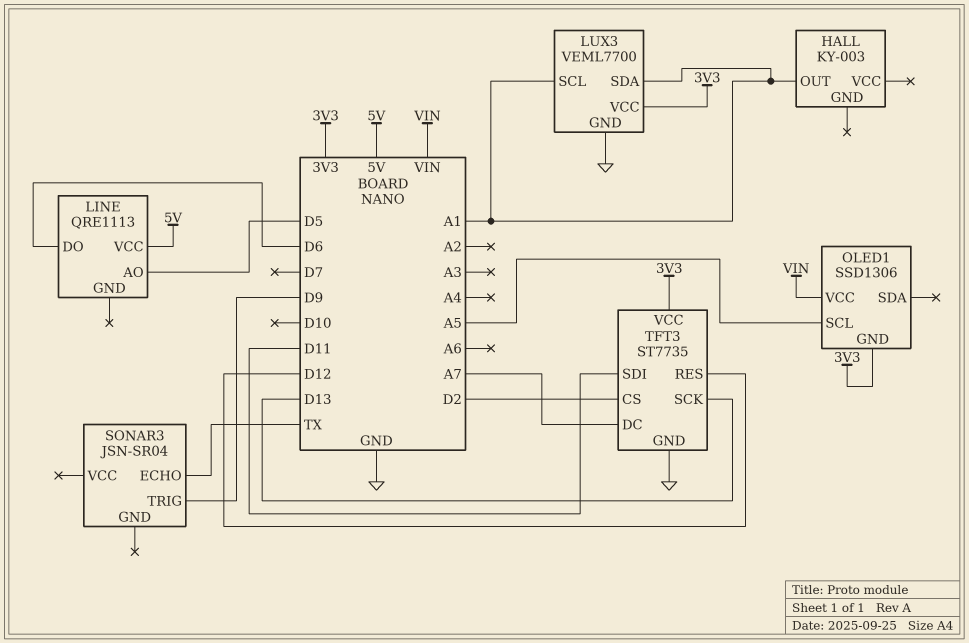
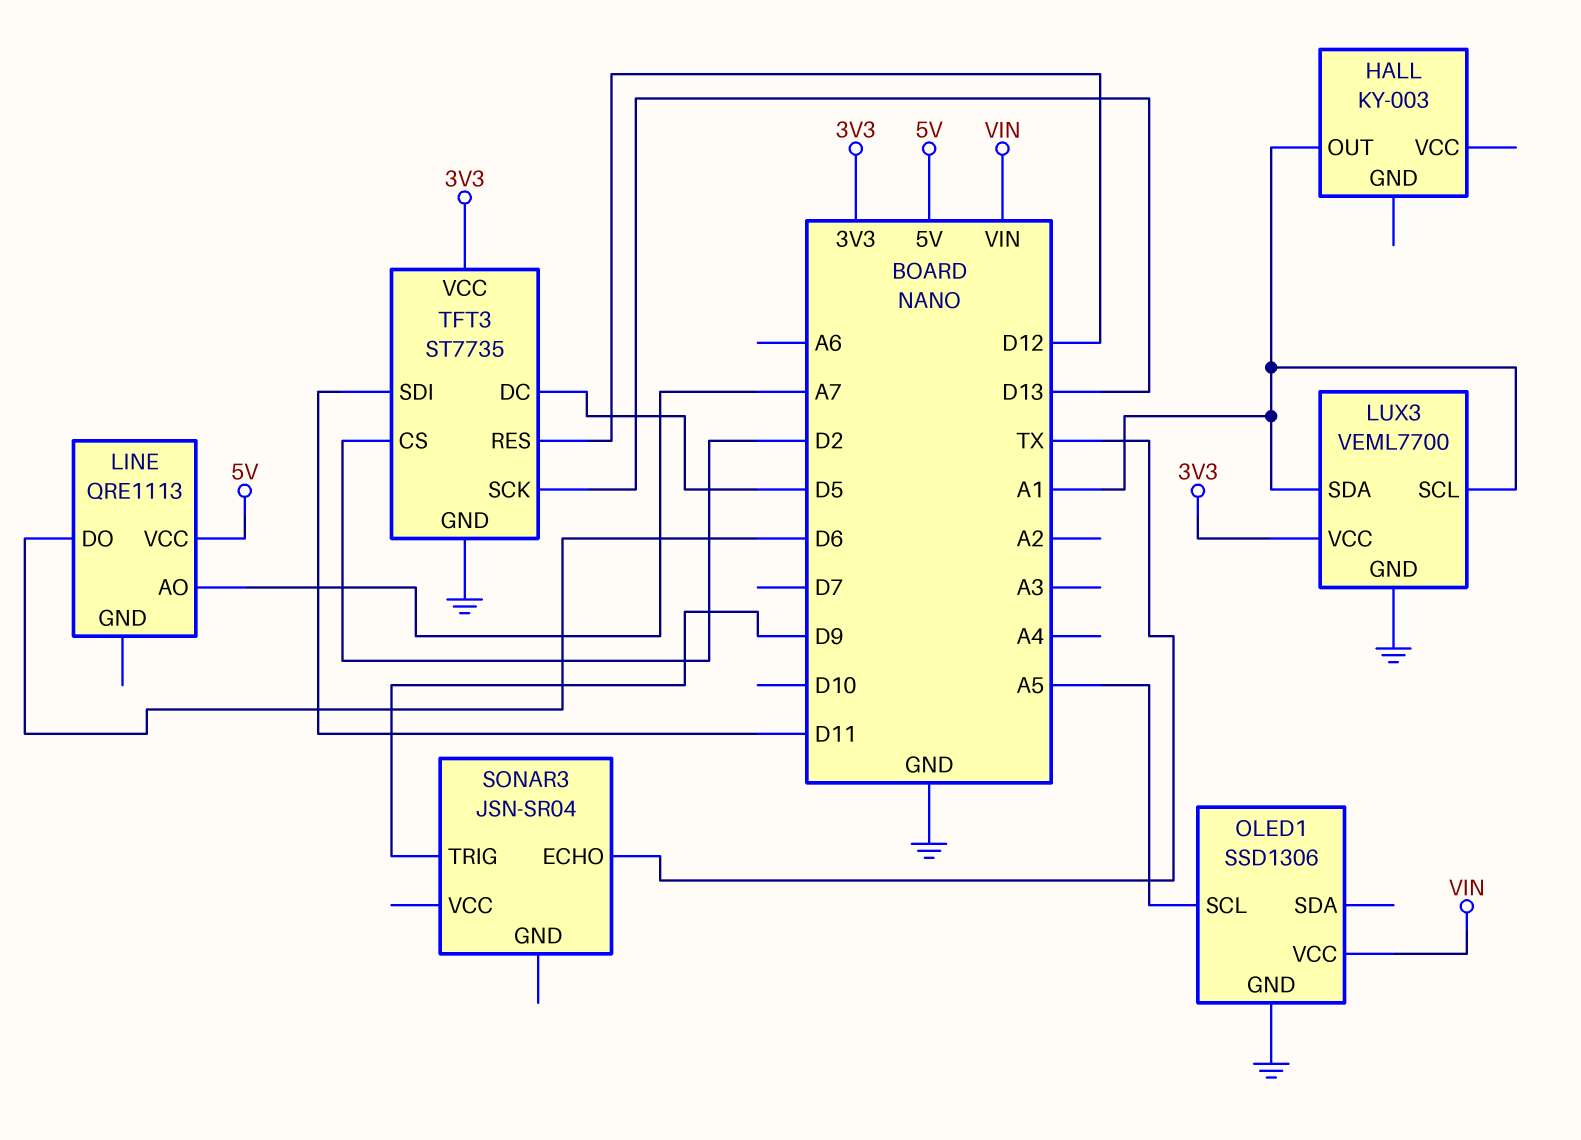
LINE pin AO: D5 -> A7
OLED1 pin GND: 3V3 -> GND
TFT3 pin DC: A7 -> D5

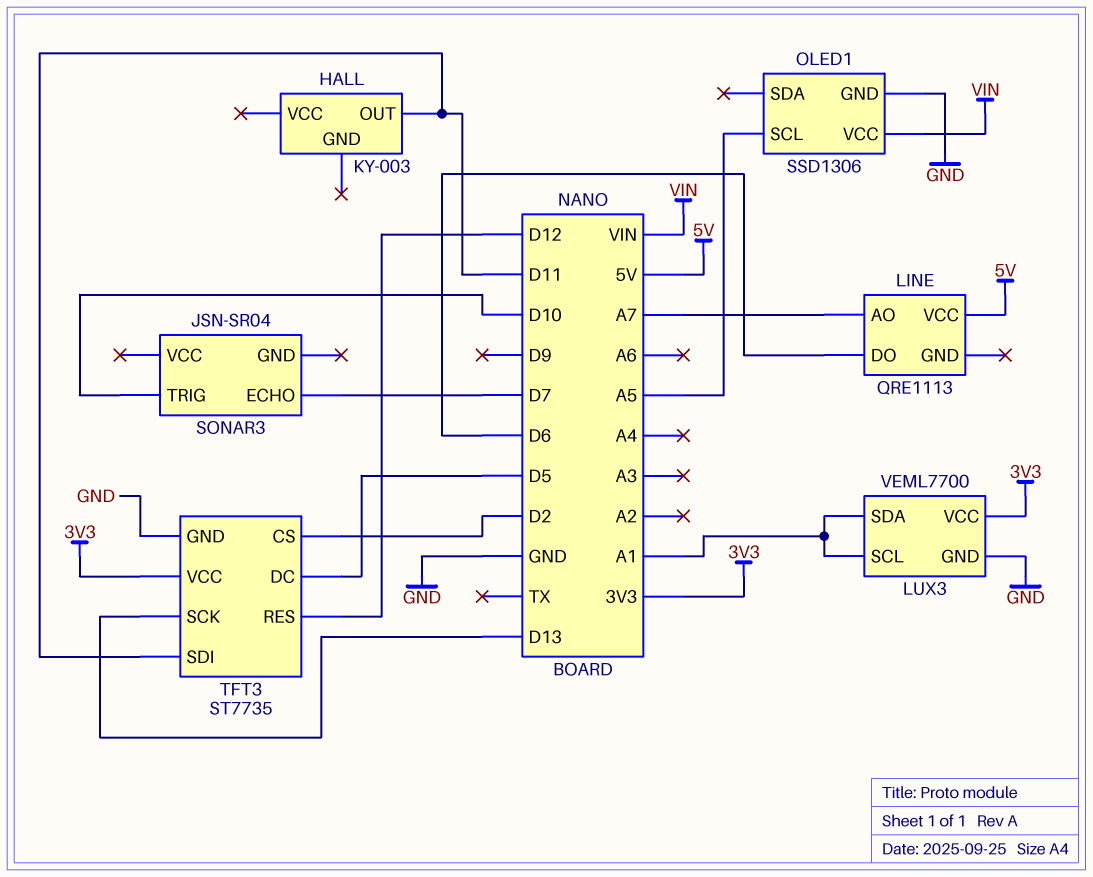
HALL pin OUT: A1 -> D11
SONAR3 pin ECHO: TX -> D7
SONAR3 pin TRIG: D9 -> D10

